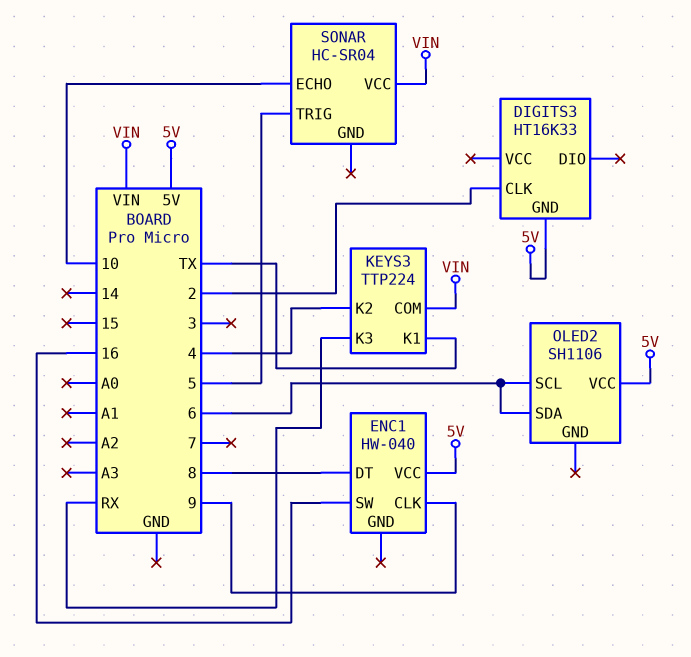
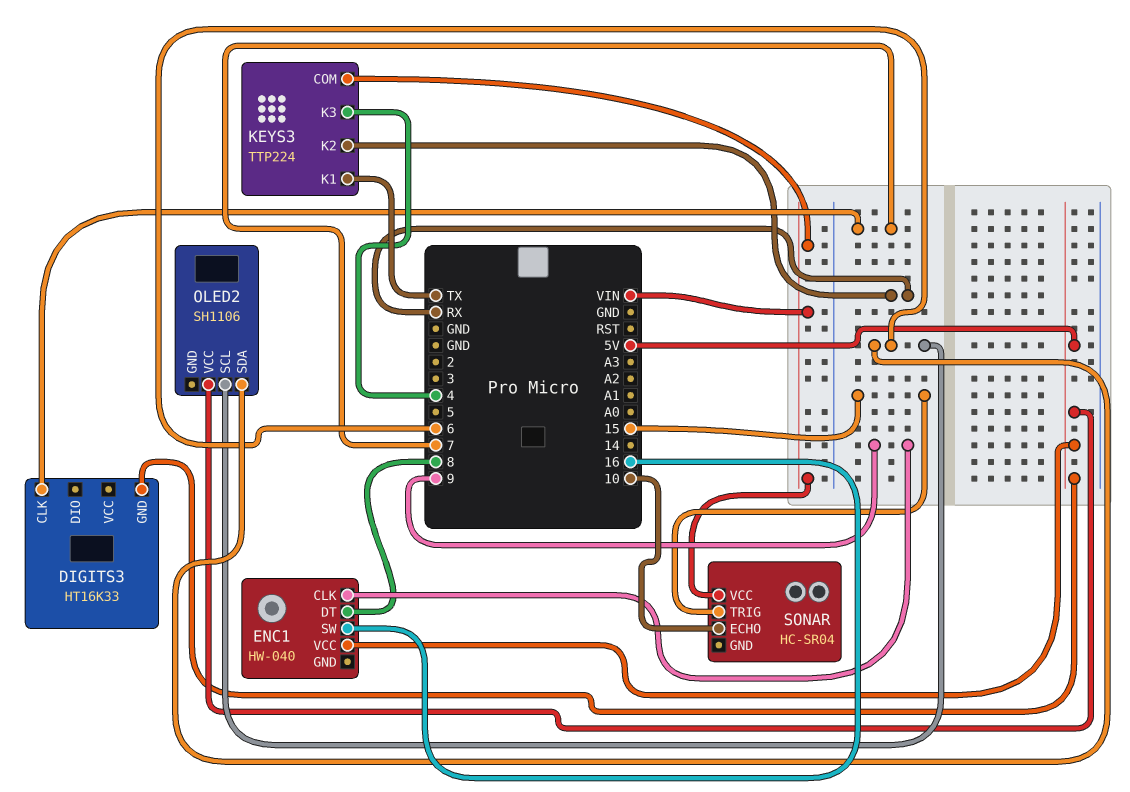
DIGITS3 pin CLK: 2 -> 7
KEYS3 pin K2: 4 -> RX
KEYS3 pin K3: RX -> 4
SONAR pin TRIG: 5 -> 15

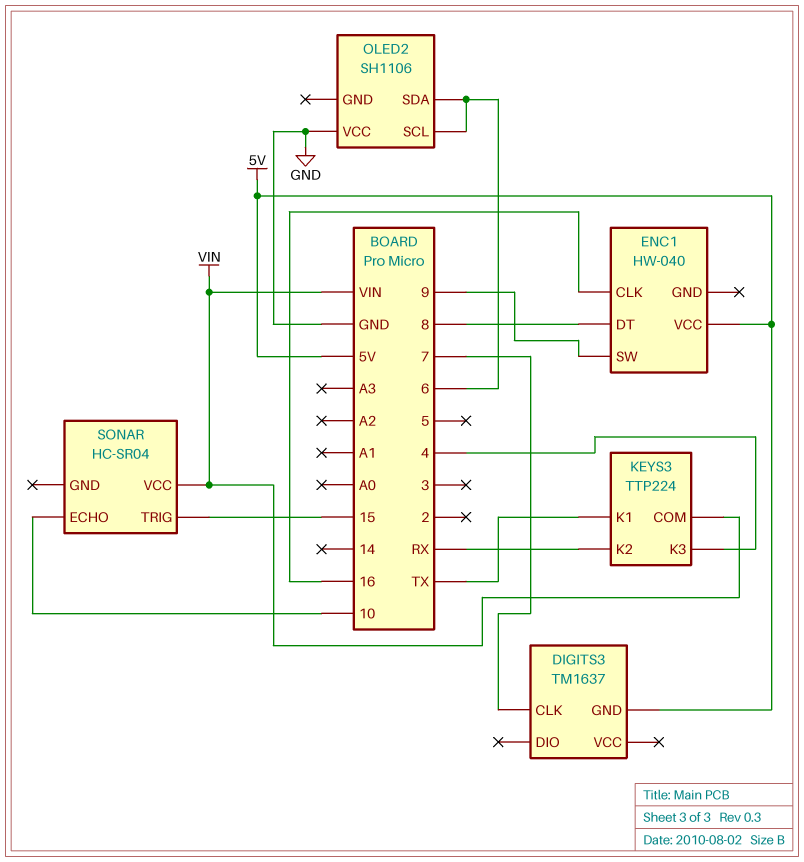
DIGITS3: HT16K33 -> TM1637
ENC1 pin CLK: 9 -> 16
ENC1 pin SW: 16 -> 9
OLED2 pin VCC: 5V -> GND

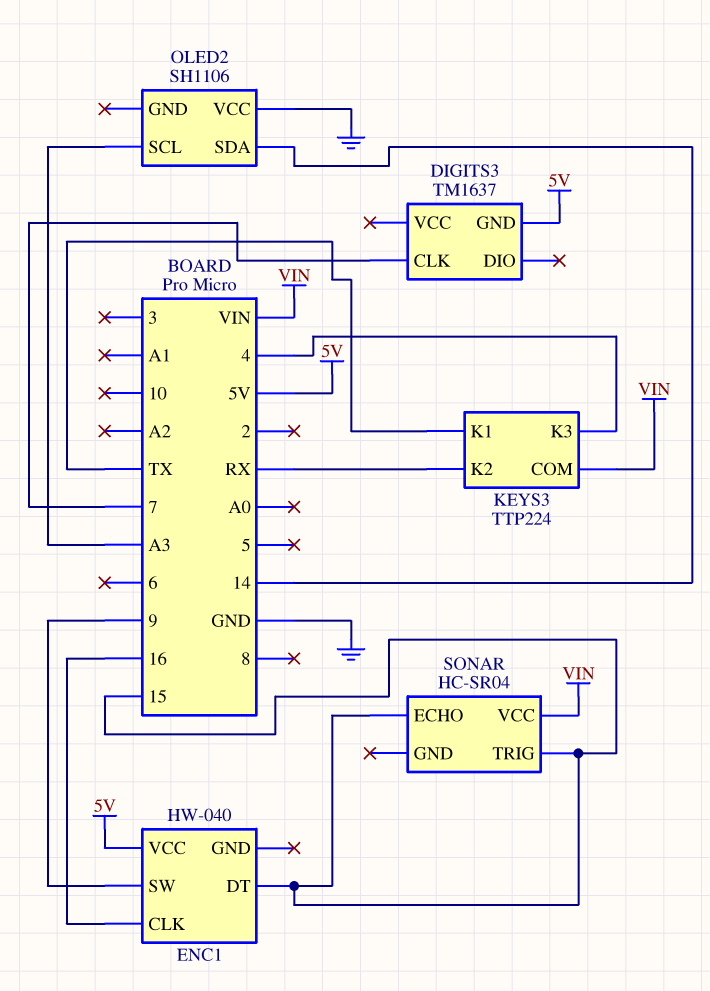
ENC1 pin DT: 8 -> 15
OLED2 pin SCL: 6 -> A3
OLED2 pin SDA: 6 -> 14
SONAR pin ECHO: 10 -> 15

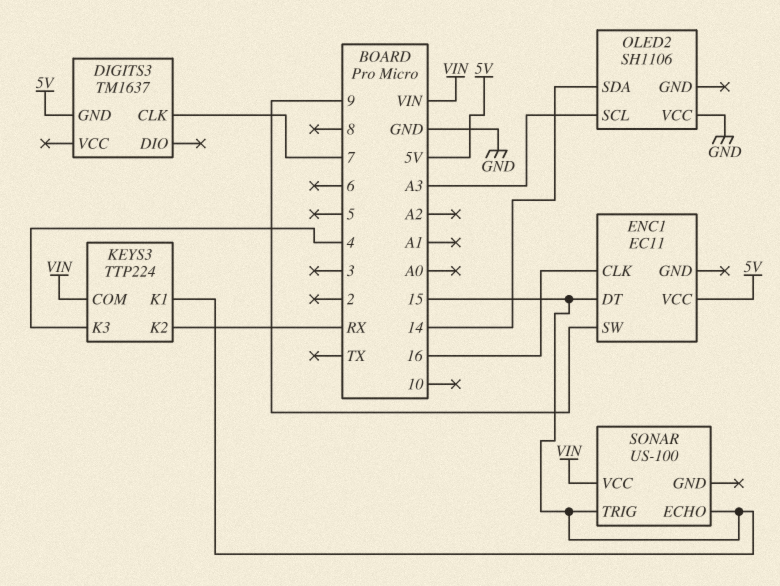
ENC1: HW-040 -> EC11
KEYS3 pin K1: TX -> 15
SONAR: HC-SR04 -> US-100

